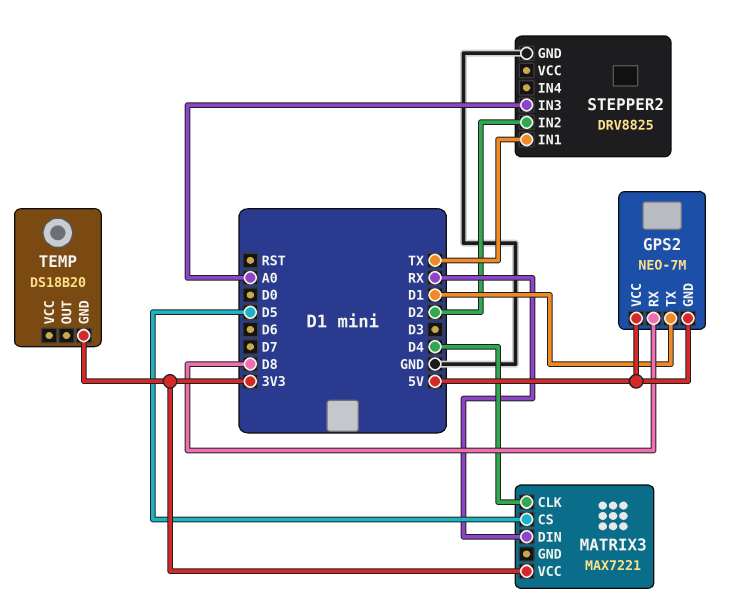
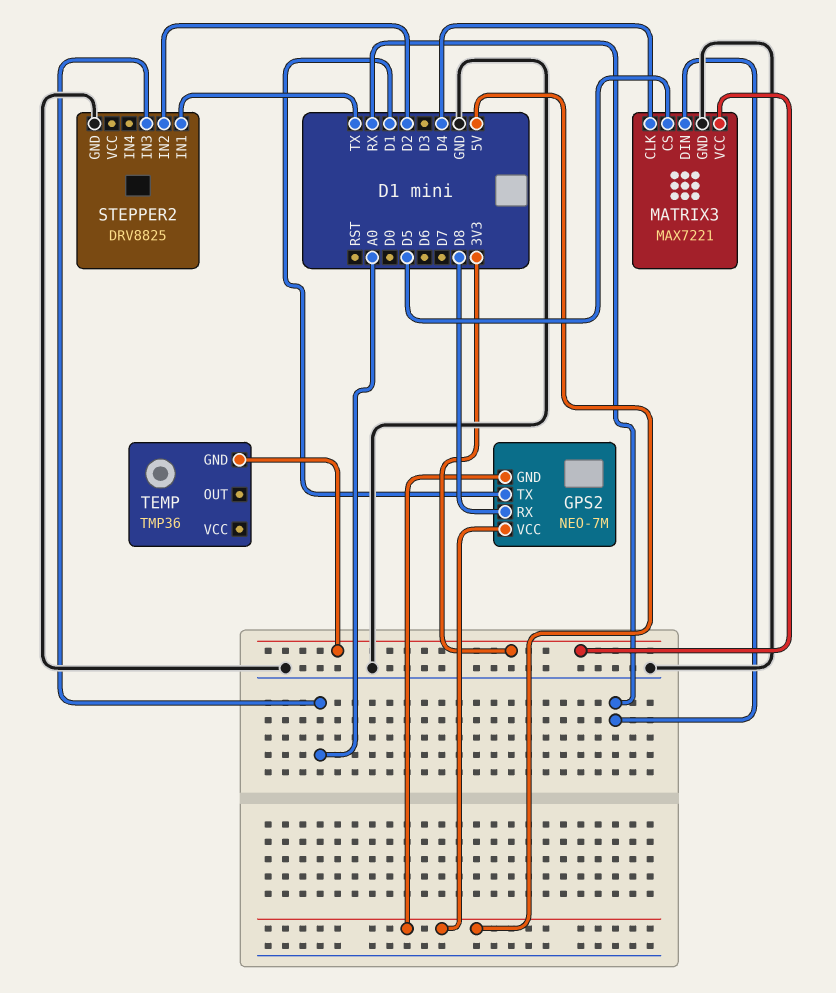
MATRIX3 pin GND: none -> GND
TEMP: DS18B20 -> TMP36

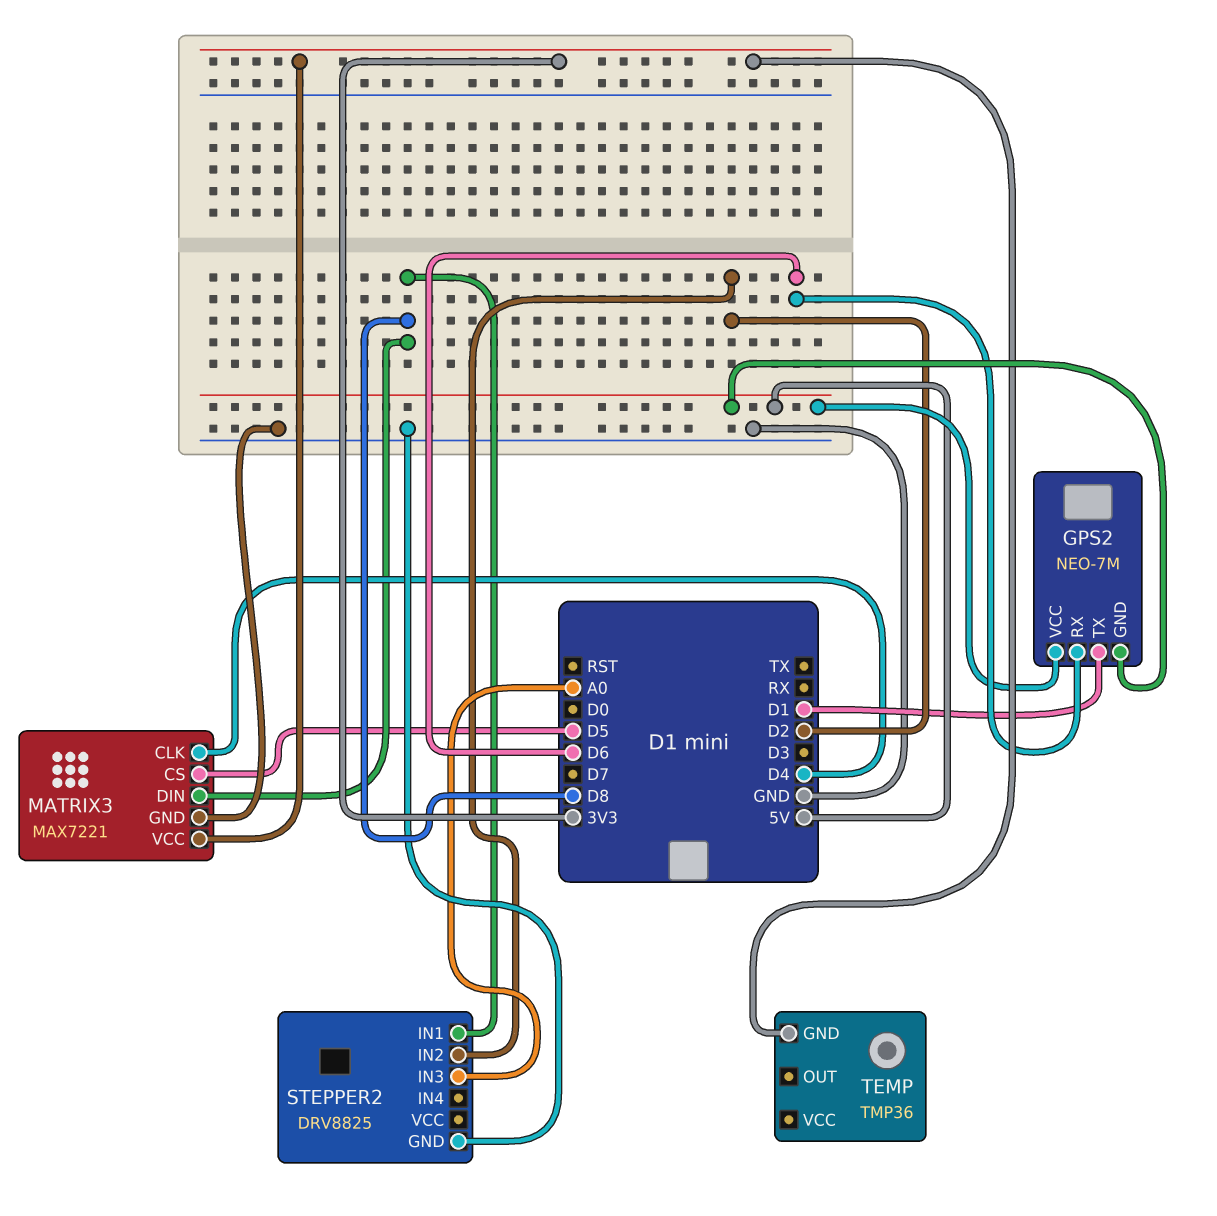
GPS2 pin RX: D8 -> D6
MATRIX3 pin DIN: RX -> D8
STEPPER2 pin IN1: TX -> D8

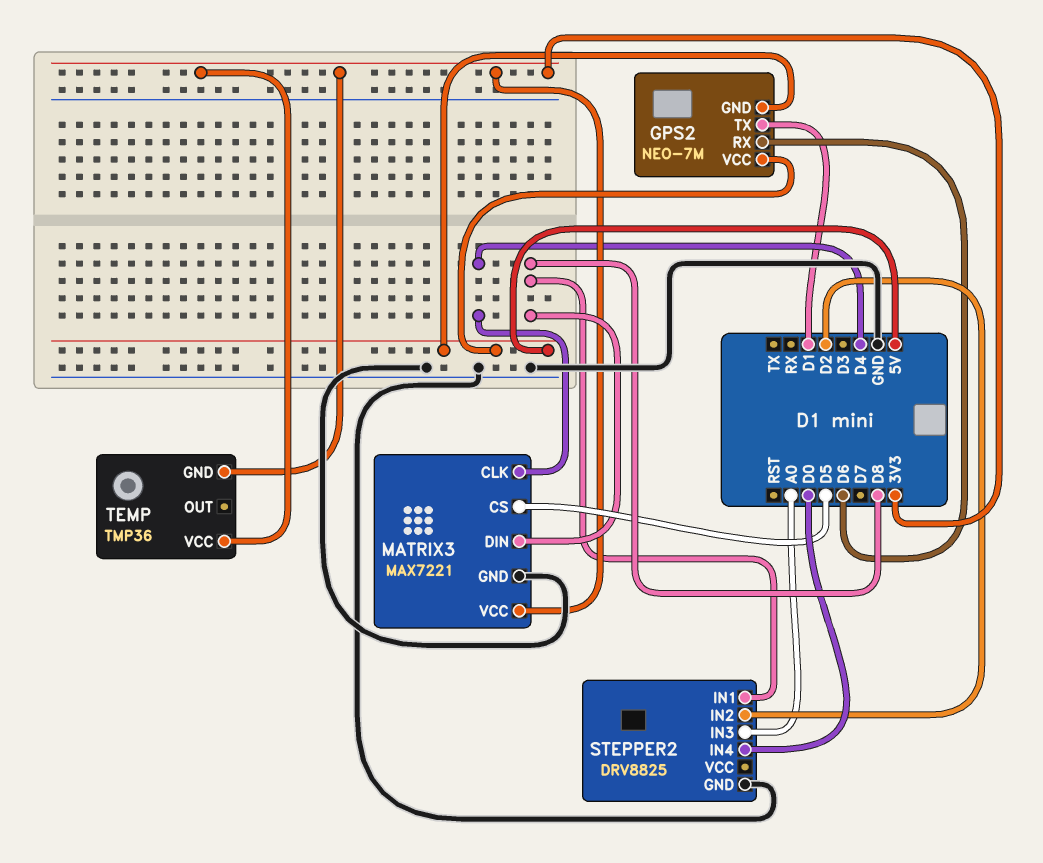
STEPPER2 pin IN4: none -> D0
TEMP pin VCC: none -> 3V3

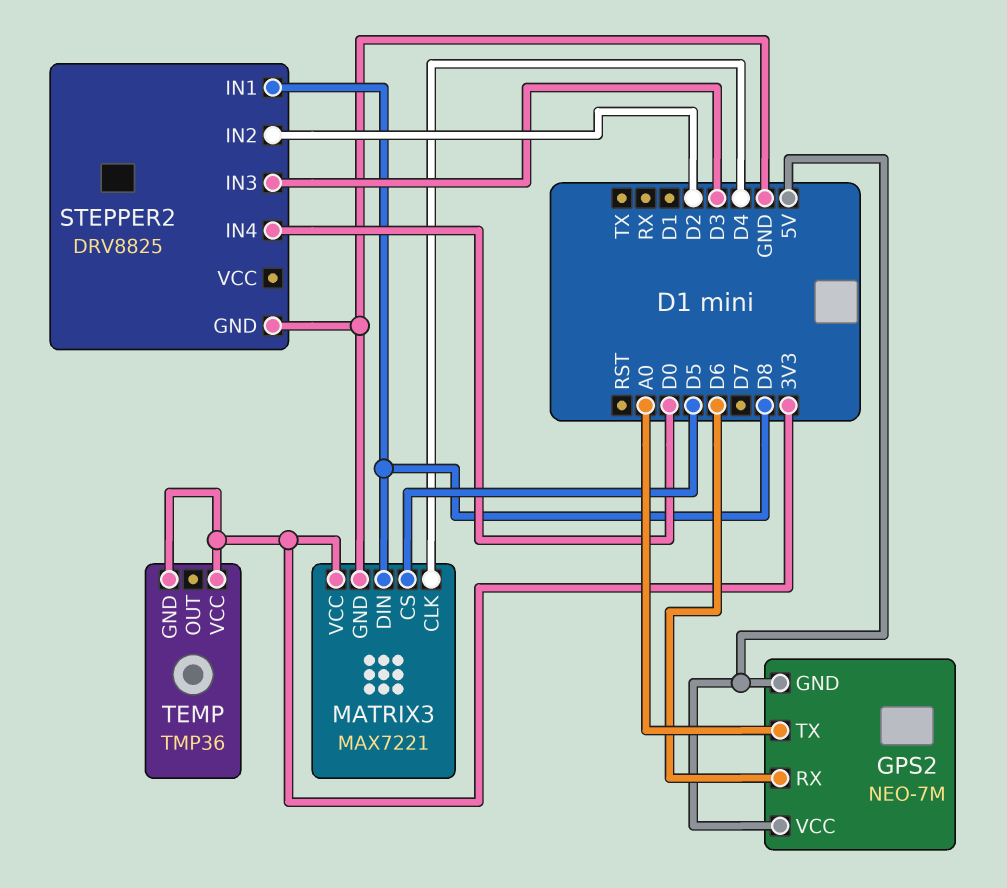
GPS2 pin TX: D1 -> A0
STEPPER2 pin IN3: A0 -> D3

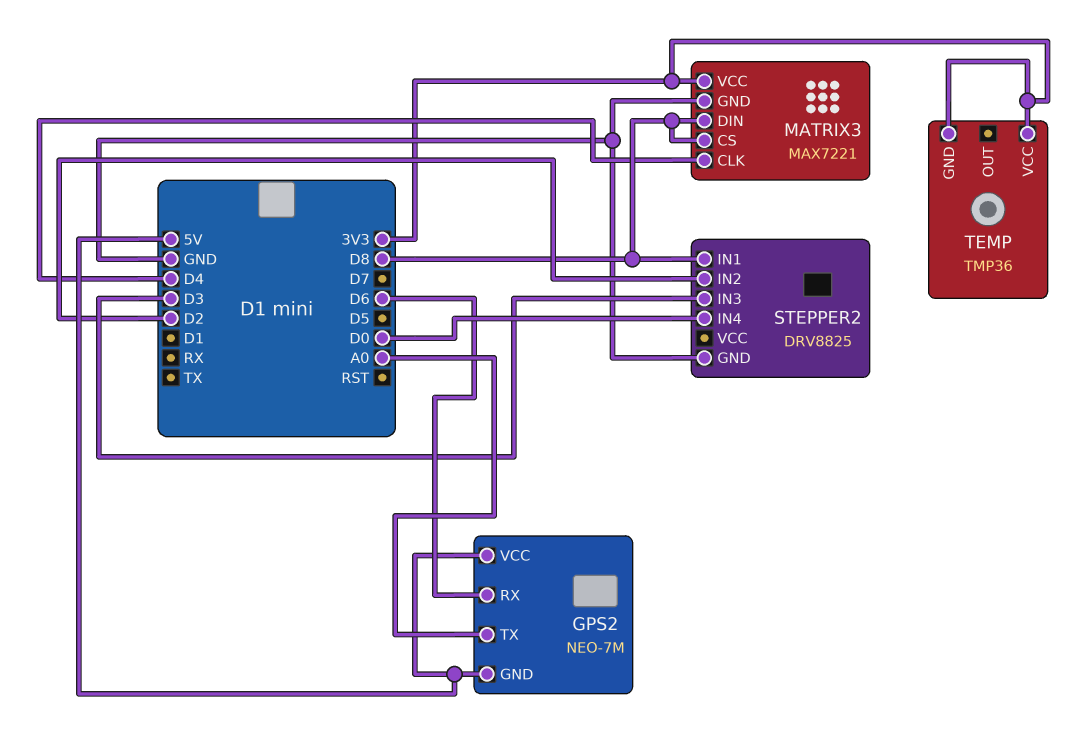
MATRIX3 pin CS: D5 -> D8

